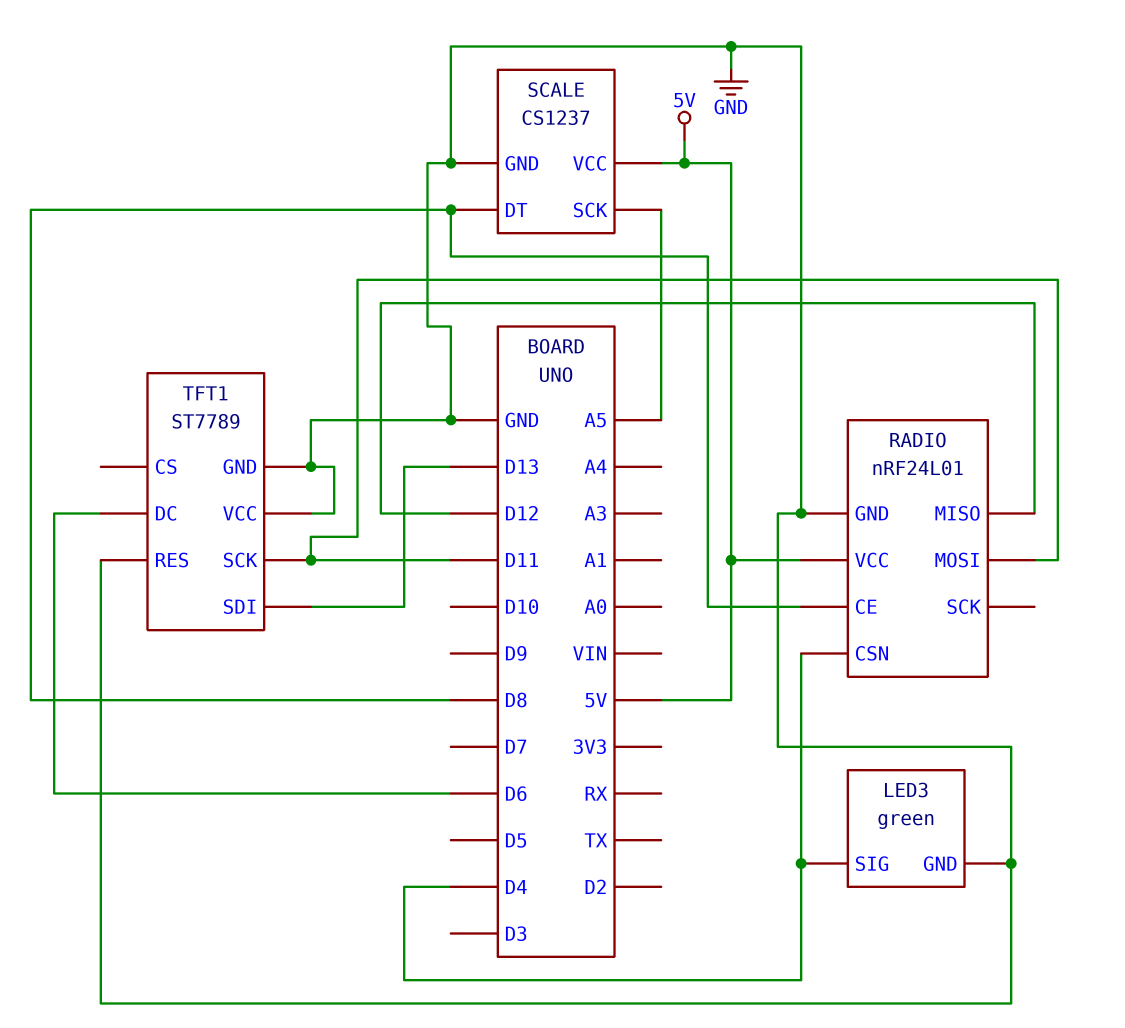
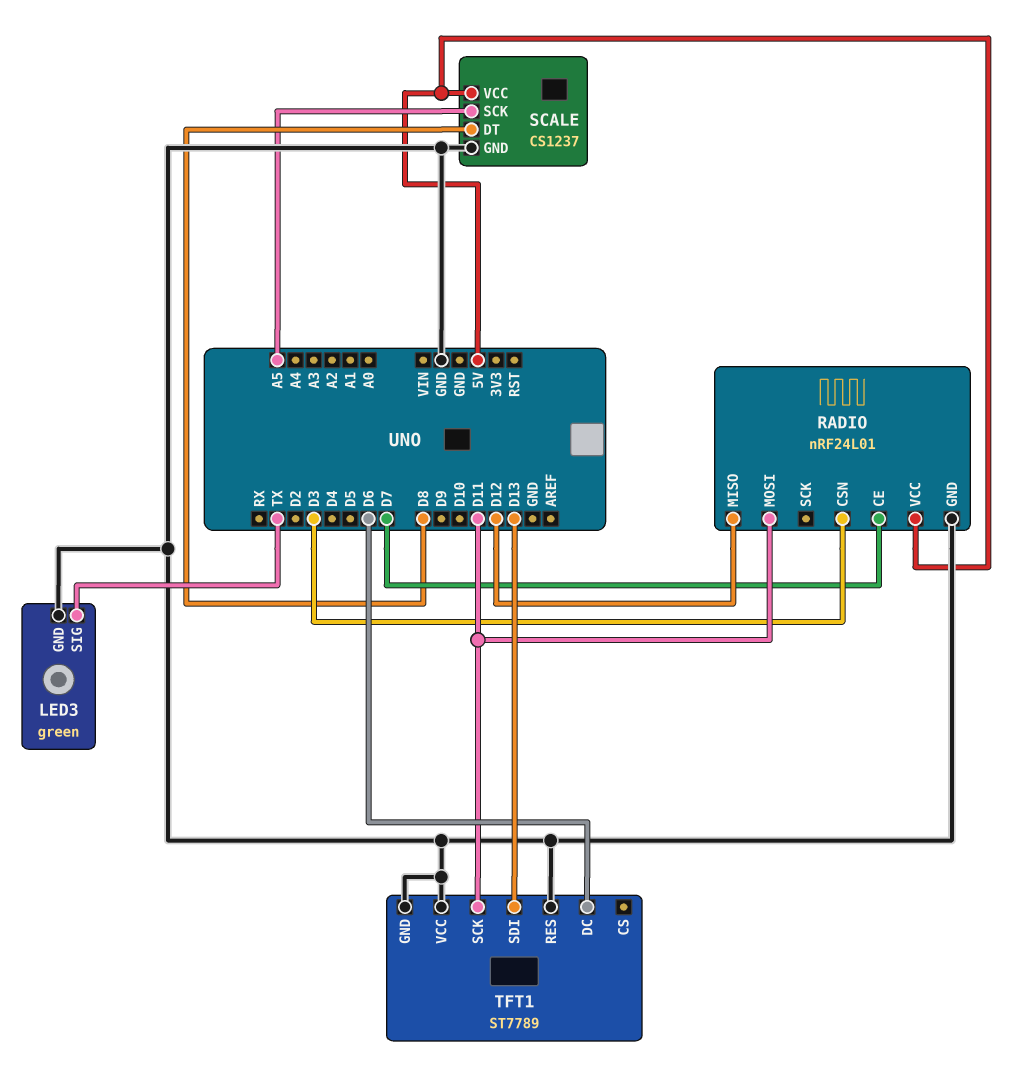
LED3 pin SIG: D4 -> TX
RADIO pin CE: D8 -> D7
RADIO pin CSN: D4 -> D3

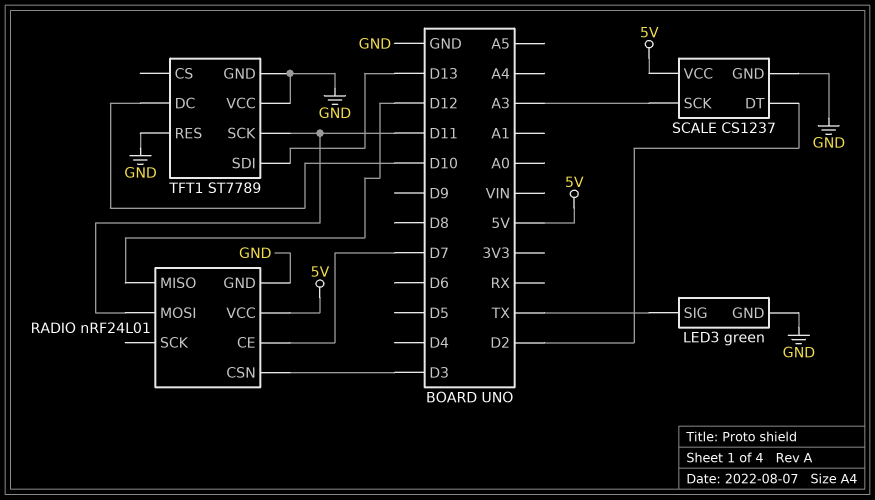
SCALE pin DT: D8 -> D2
SCALE pin SCK: A5 -> A3
TFT1 pin DC: D6 -> D10

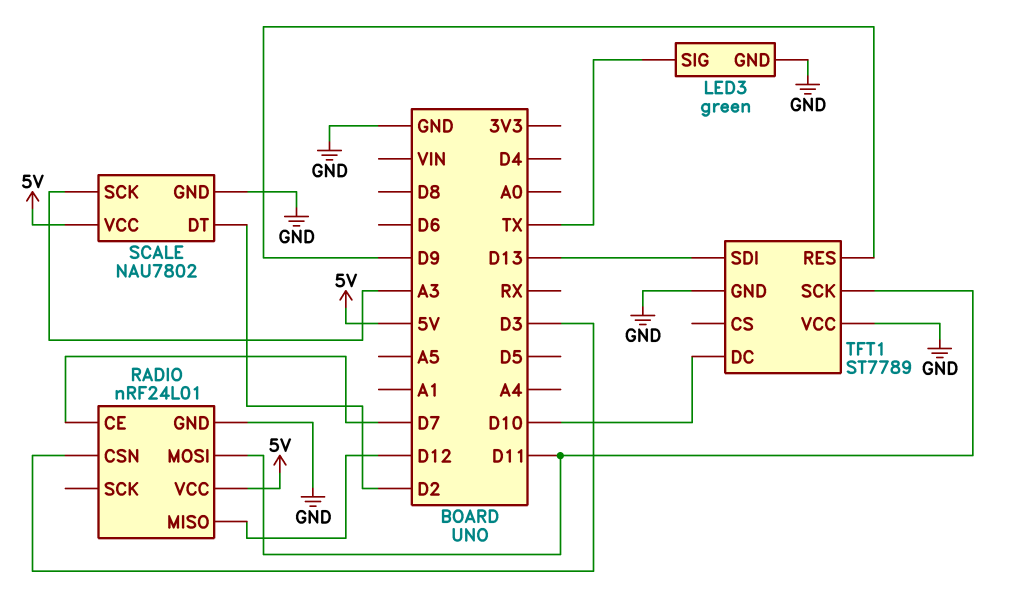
SCALE: CS1237 -> NAU7802
TFT1 pin RES: GND -> D9

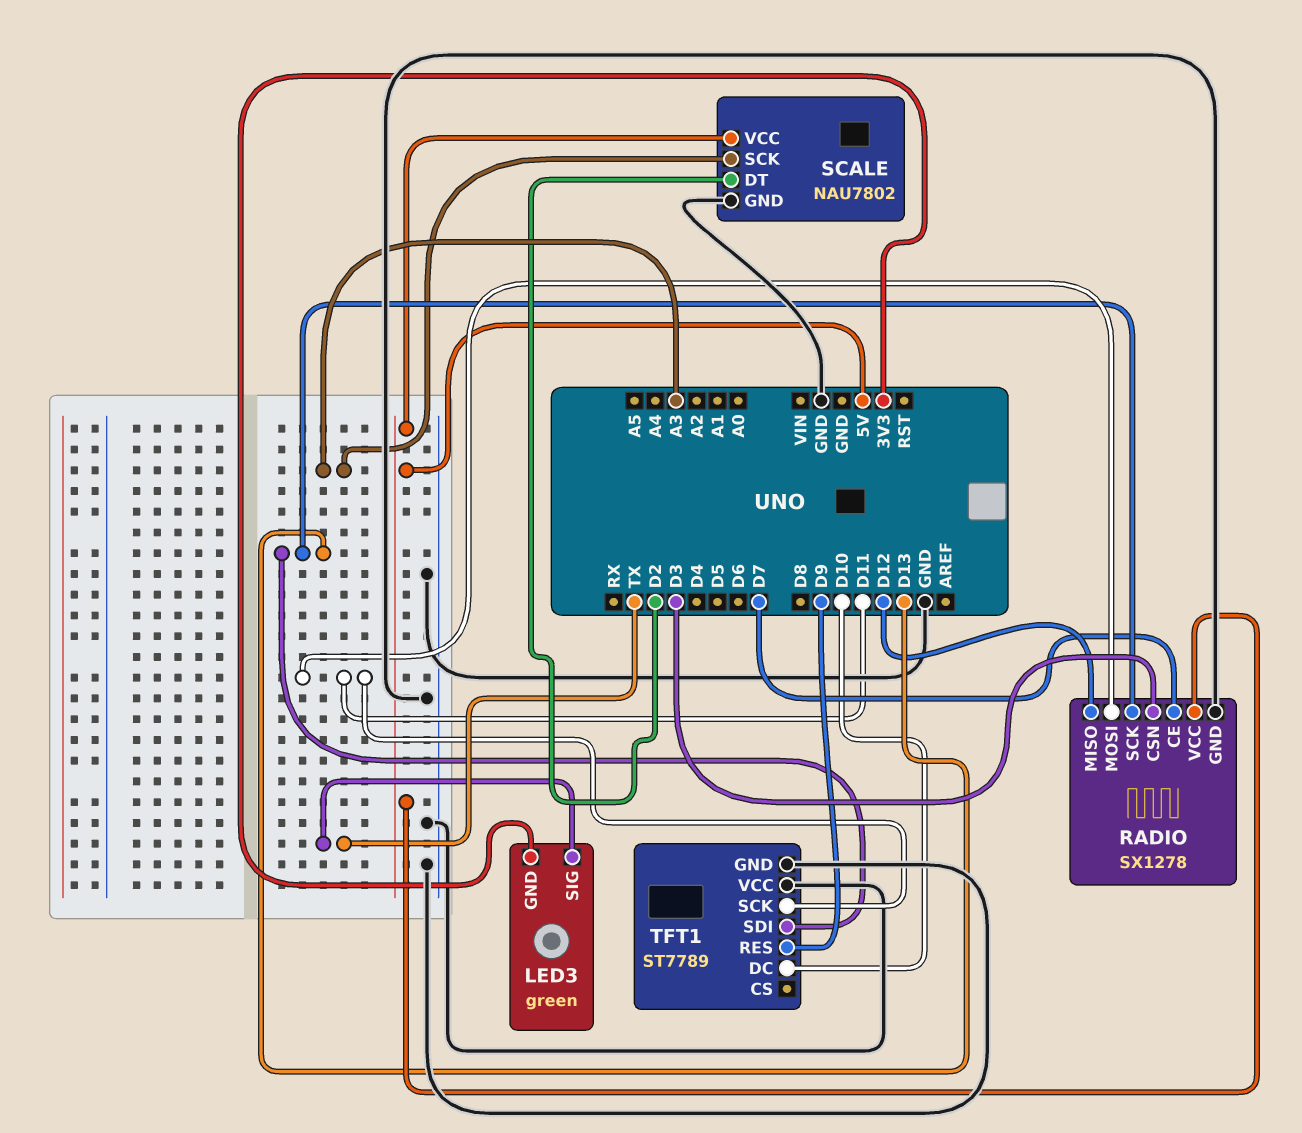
LED3 pin GND: GND -> 3V3
RADIO: nRF24L01 -> SX1278
RADIO pin SCK: none -> D13

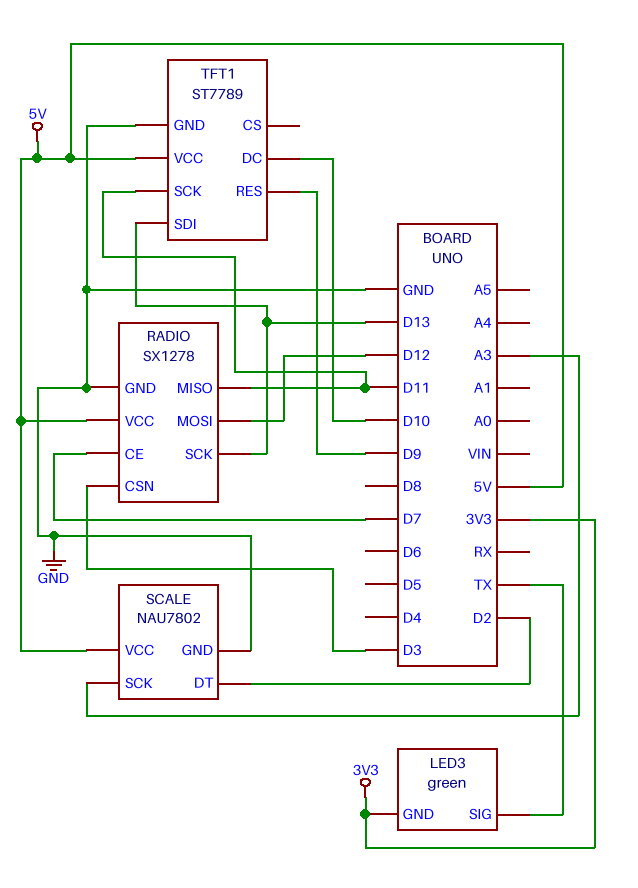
RADIO pin MISO: D12 -> D11
RADIO pin MOSI: D11 -> D12
TFT1 pin VCC: GND -> 5V

